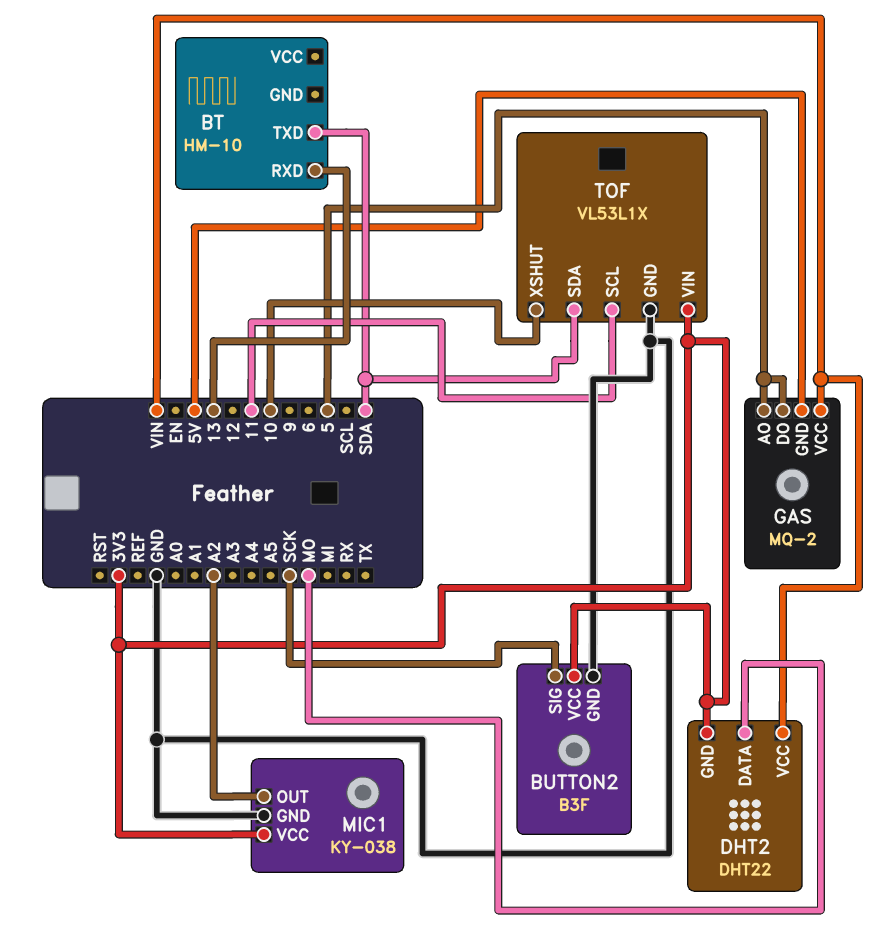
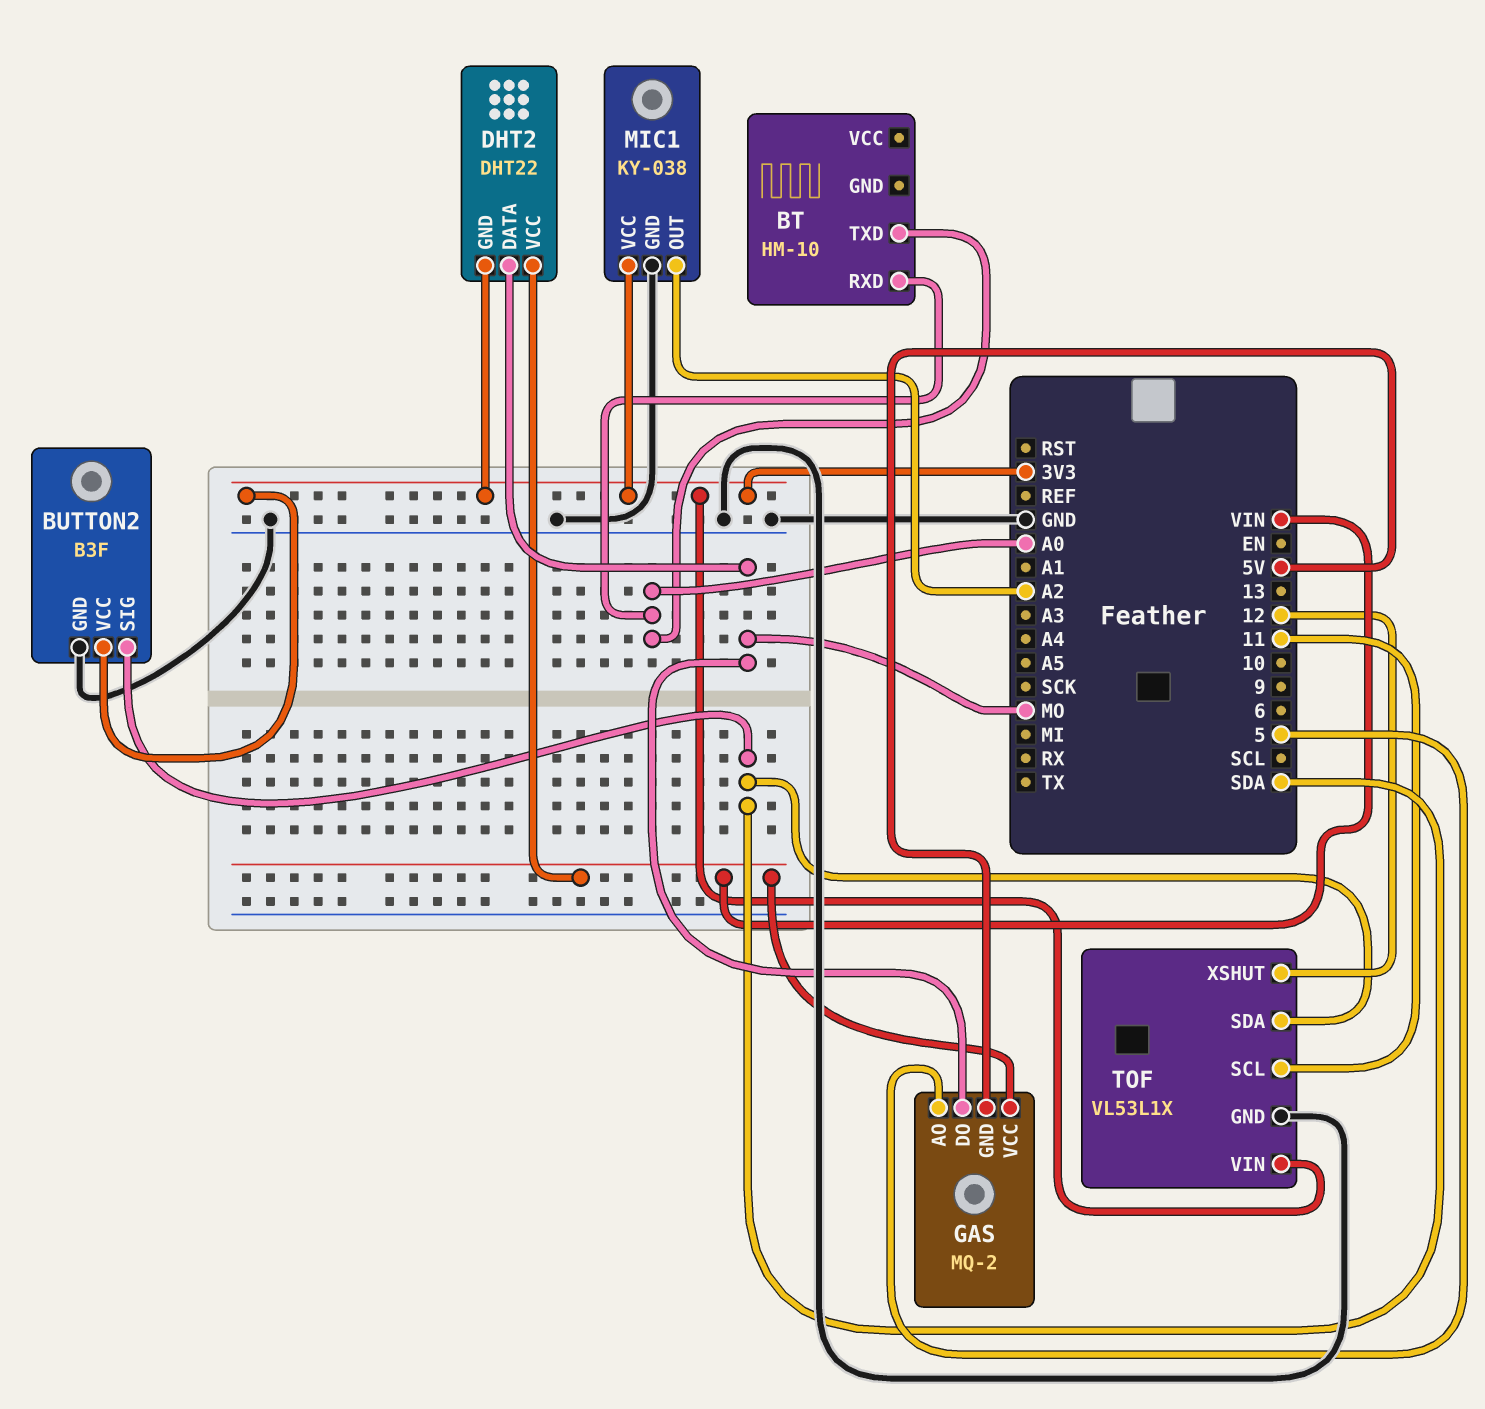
BT pin RXD: 13 -> A0
BT pin TXD: SDA -> A0
BUTTON2 pin SIG: SCK -> SDA
GAS pin DO: 5 -> MO
TOF pin XSHUT: 10 -> 12

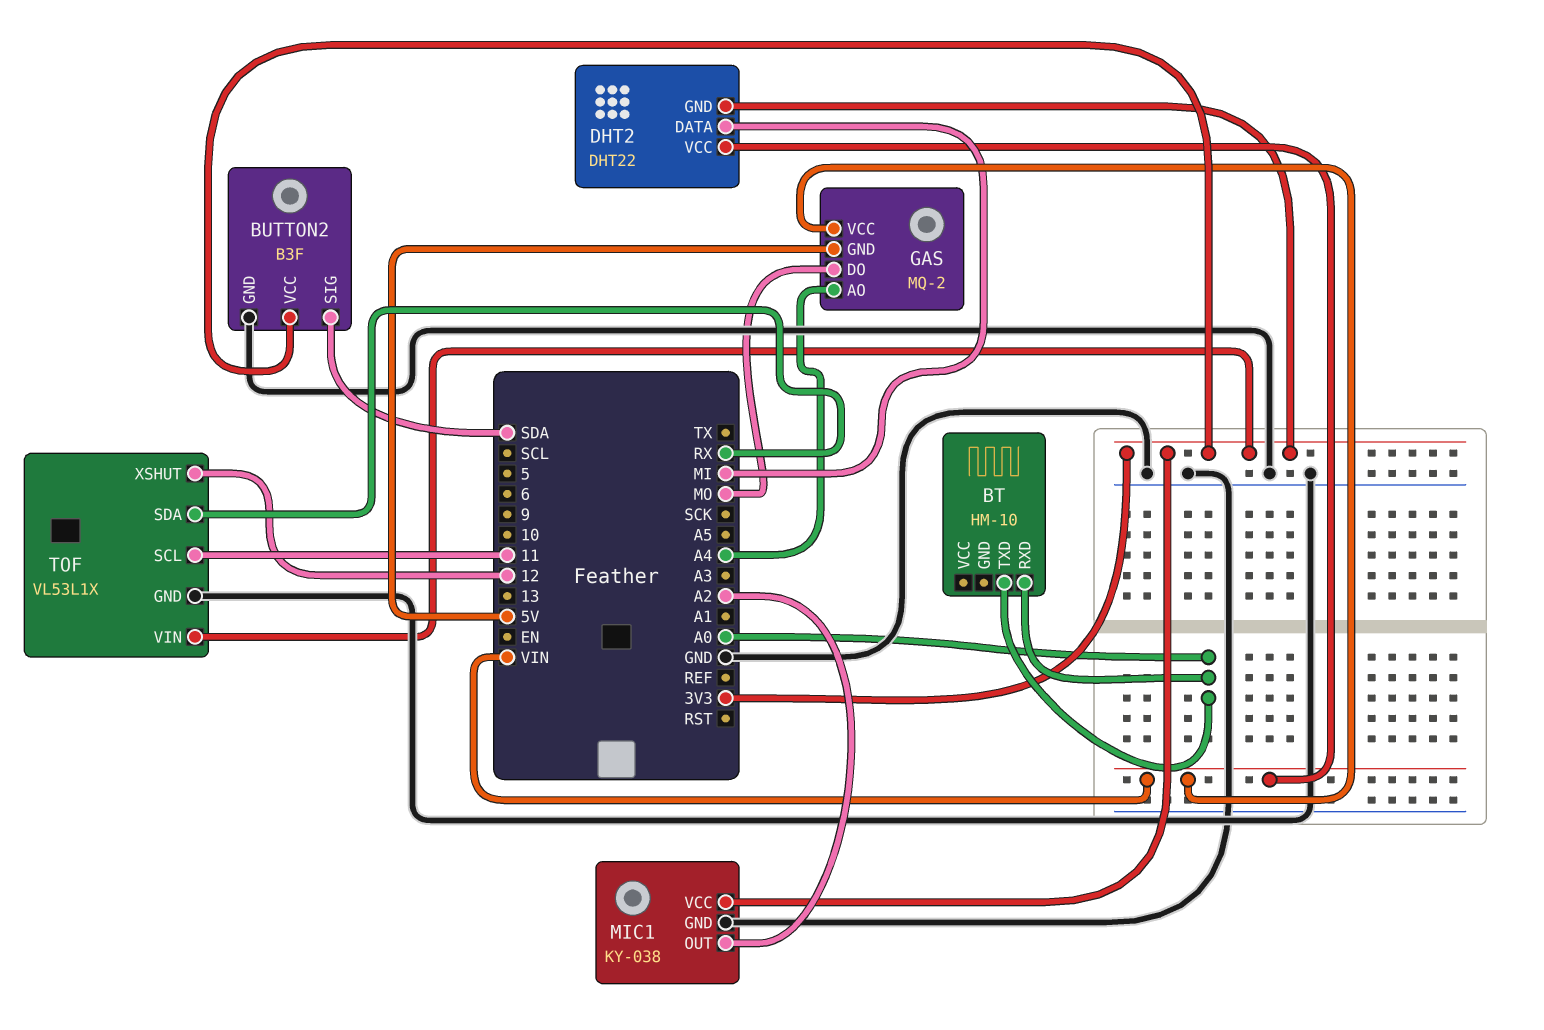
DHT2 pin DATA: MO -> MI
GAS pin AO: 5 -> A4
TOF pin SDA: SDA -> RX

